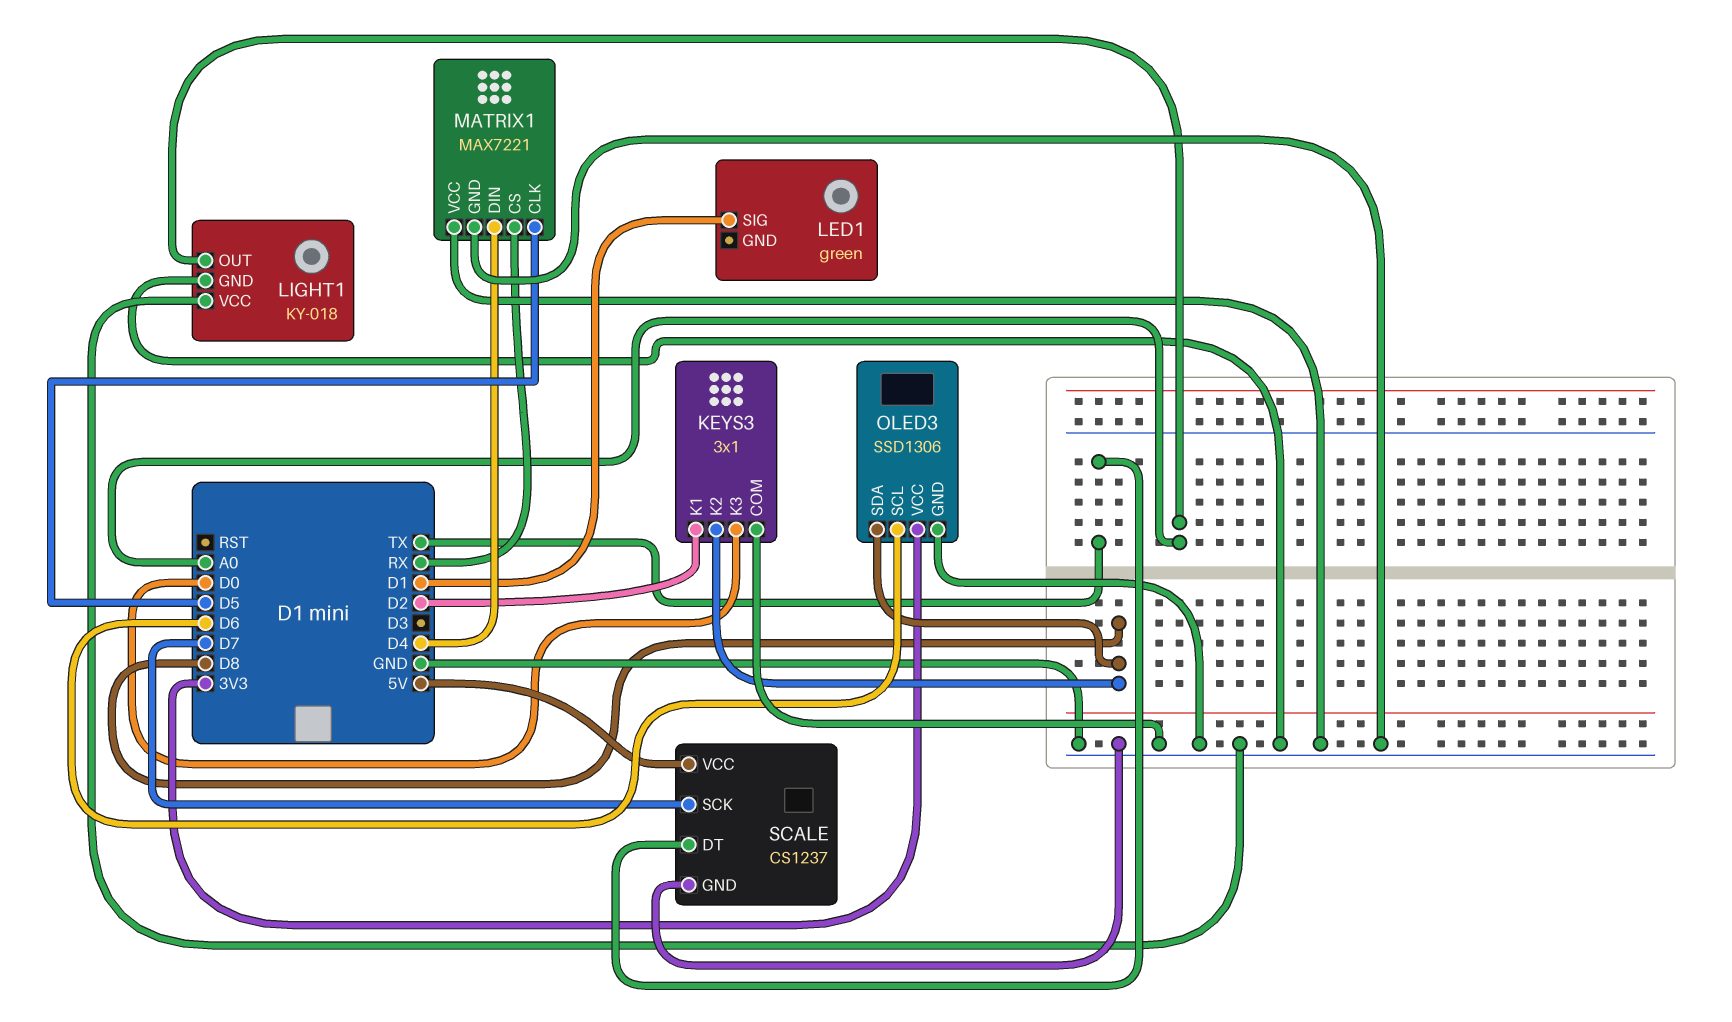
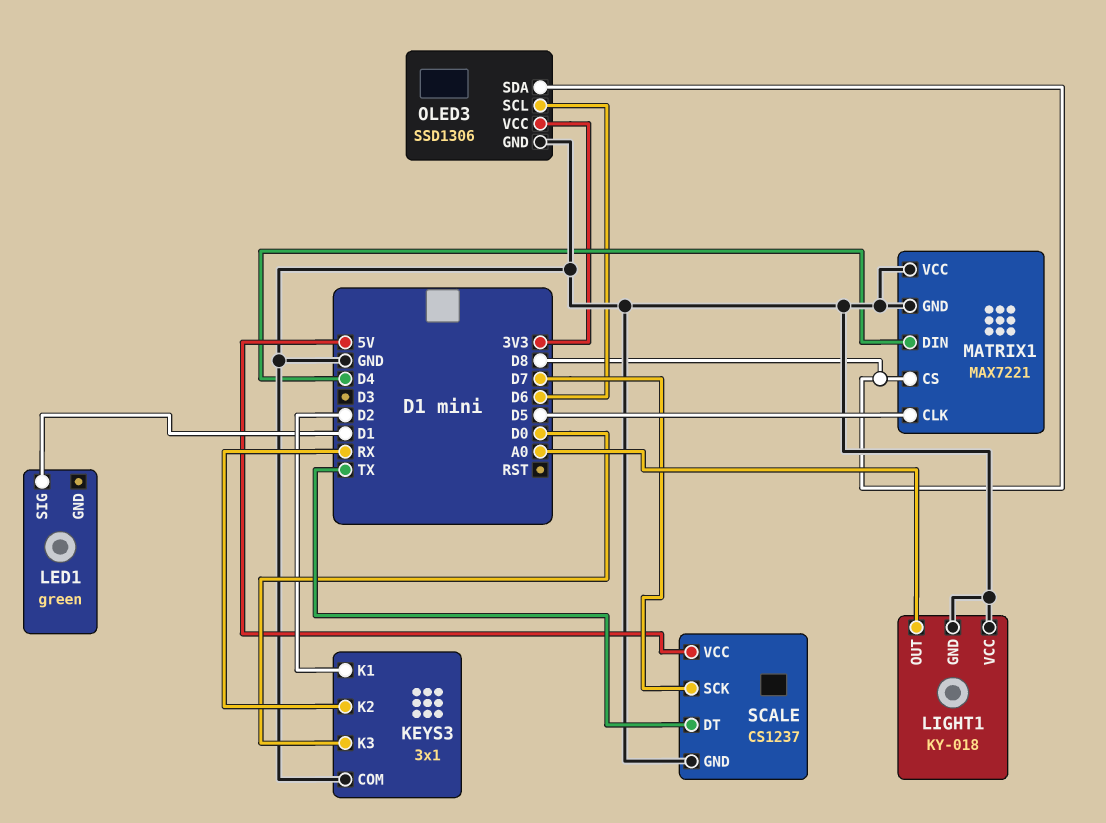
KEYS3 pin K2: D8 -> RX
MATRIX1 pin CS: RX -> D8

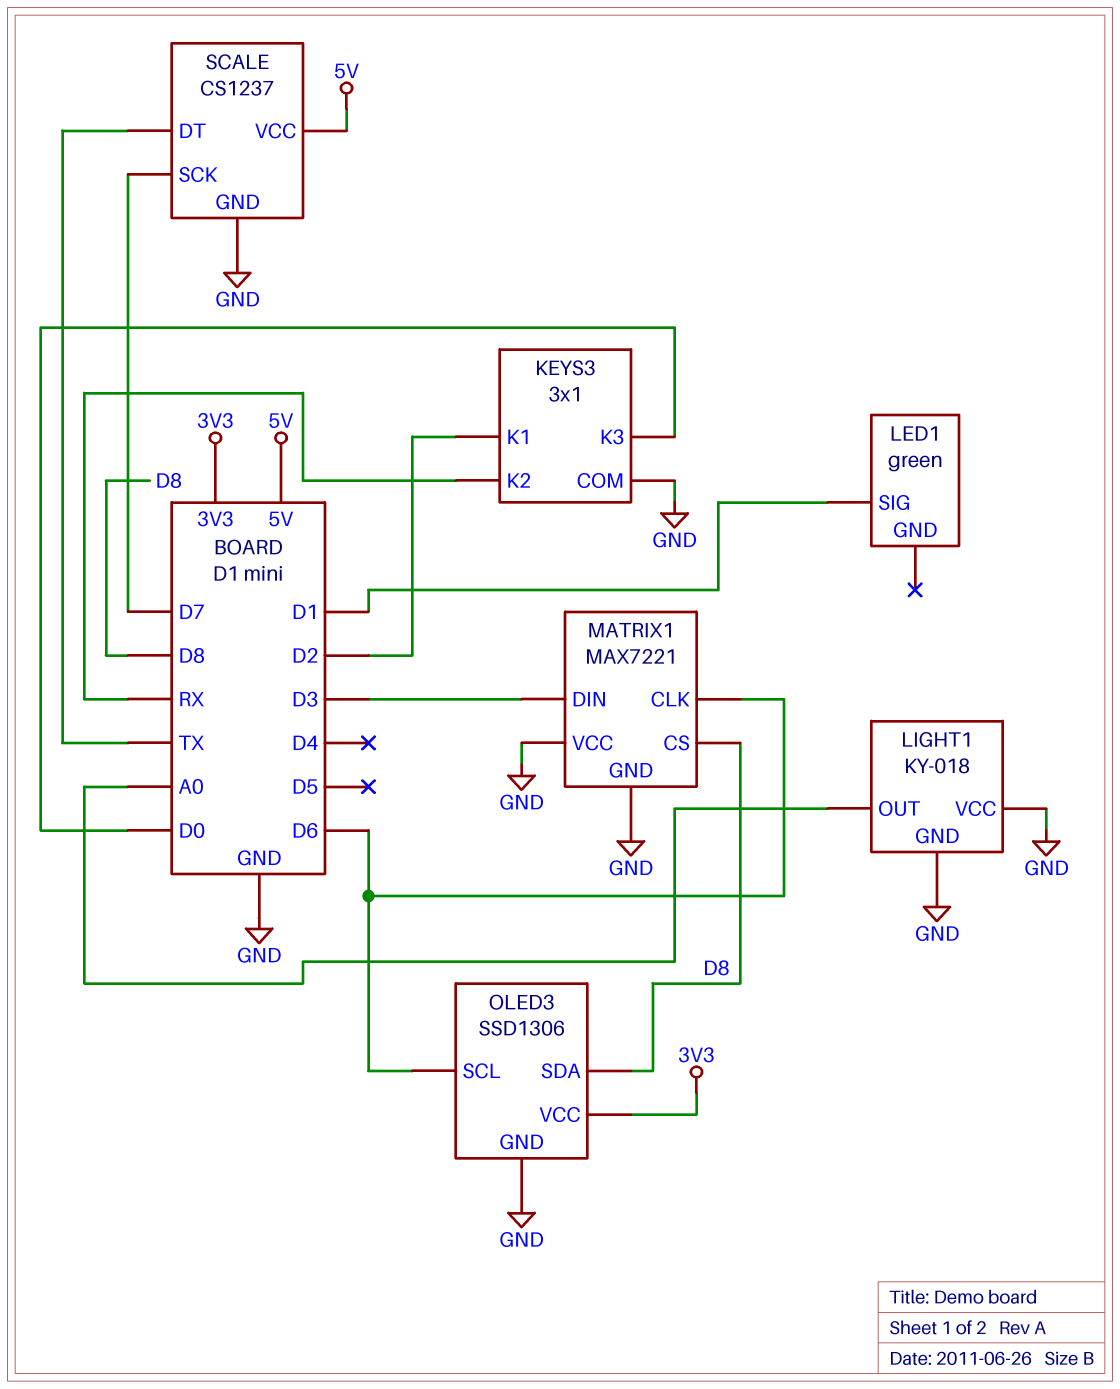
MATRIX1 pin CLK: D5 -> D6
MATRIX1 pin DIN: D4 -> D3

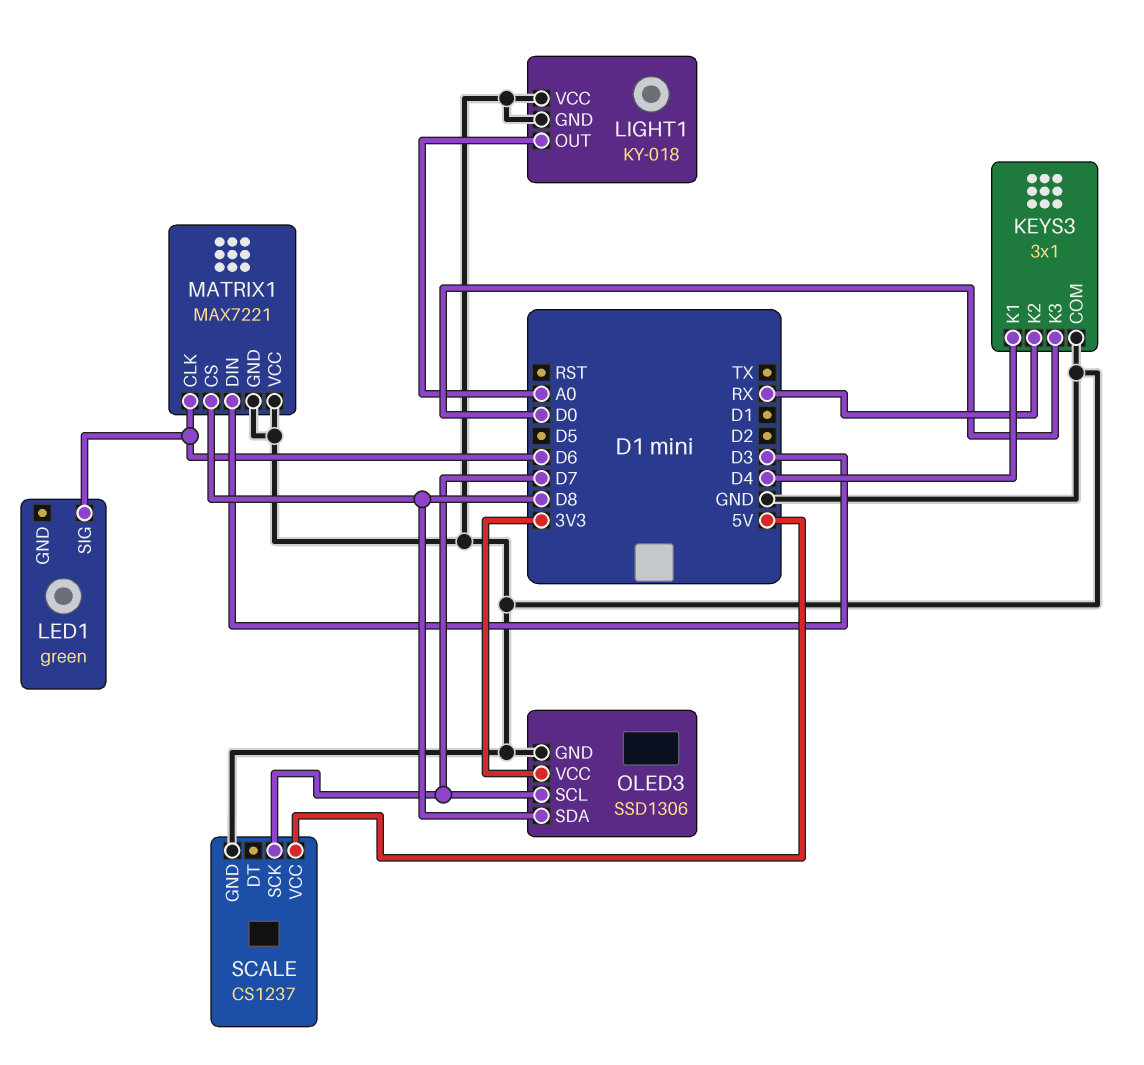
KEYS3 pin K1: D2 -> D4
LED1 pin SIG: D1 -> D6
OLED3 pin SCL: D6 -> D7
SCALE pin DT: TX -> none

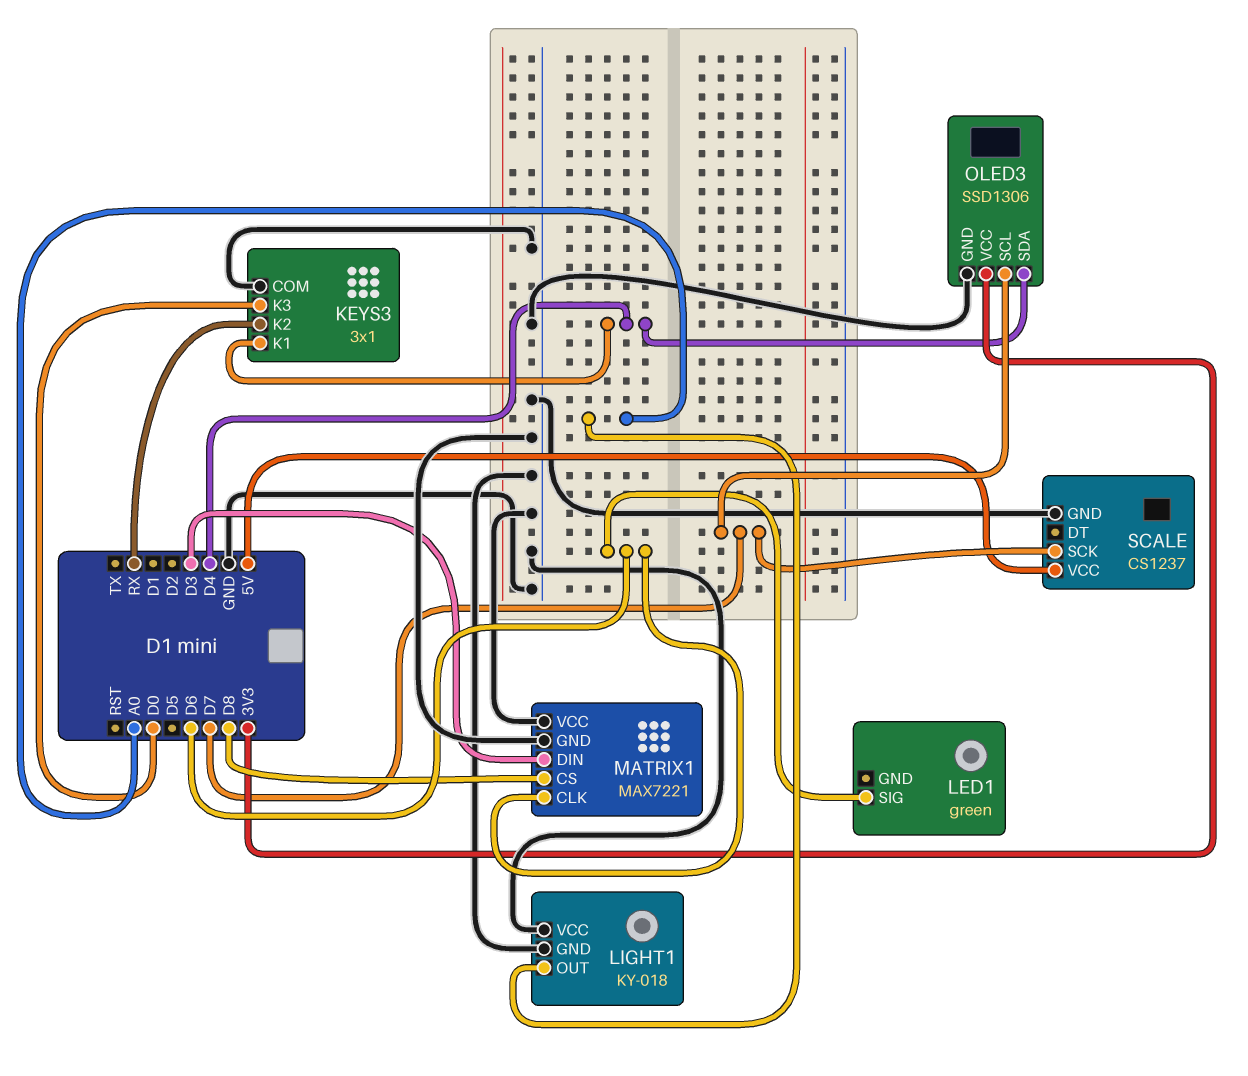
OLED3 pin SDA: D8 -> D4

